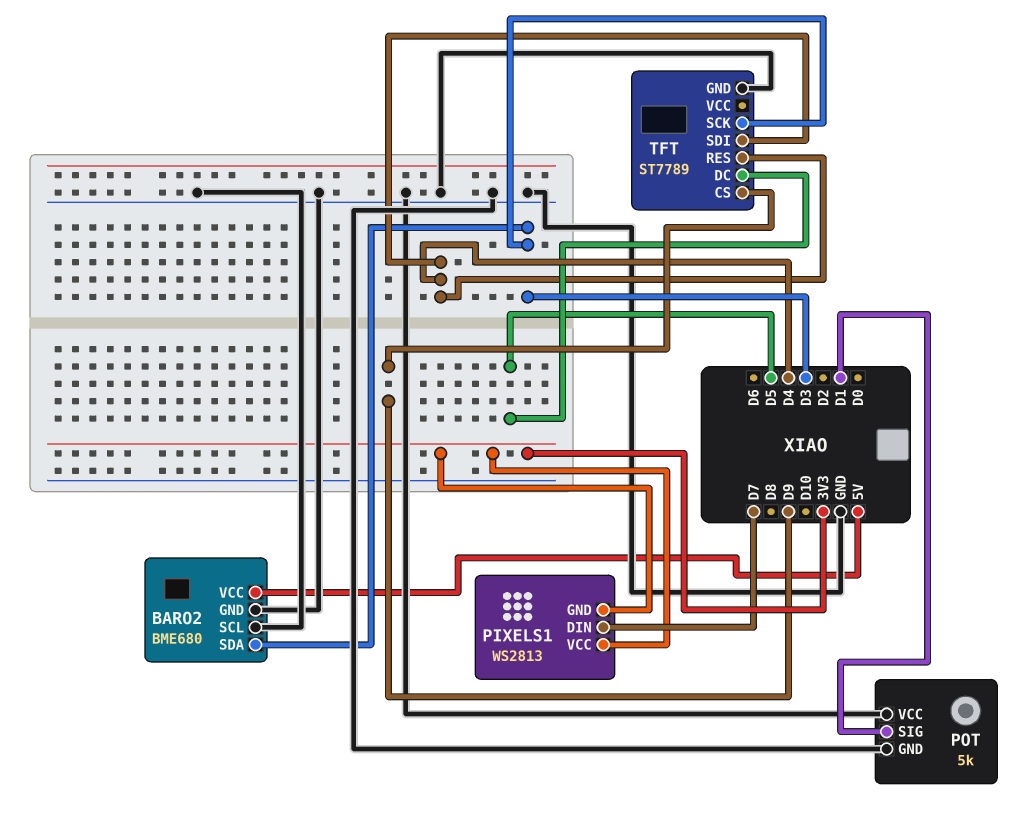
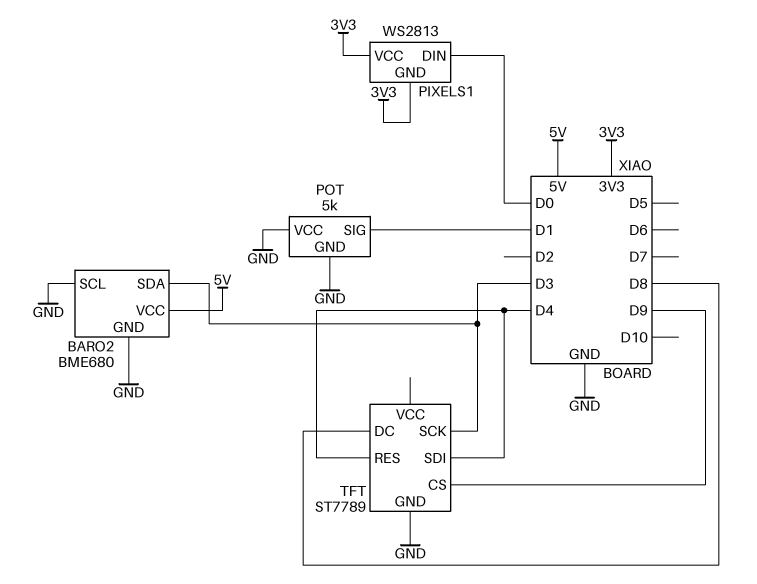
PIXELS1 pin DIN: D7 -> D0
TFT pin DC: D5 -> D8

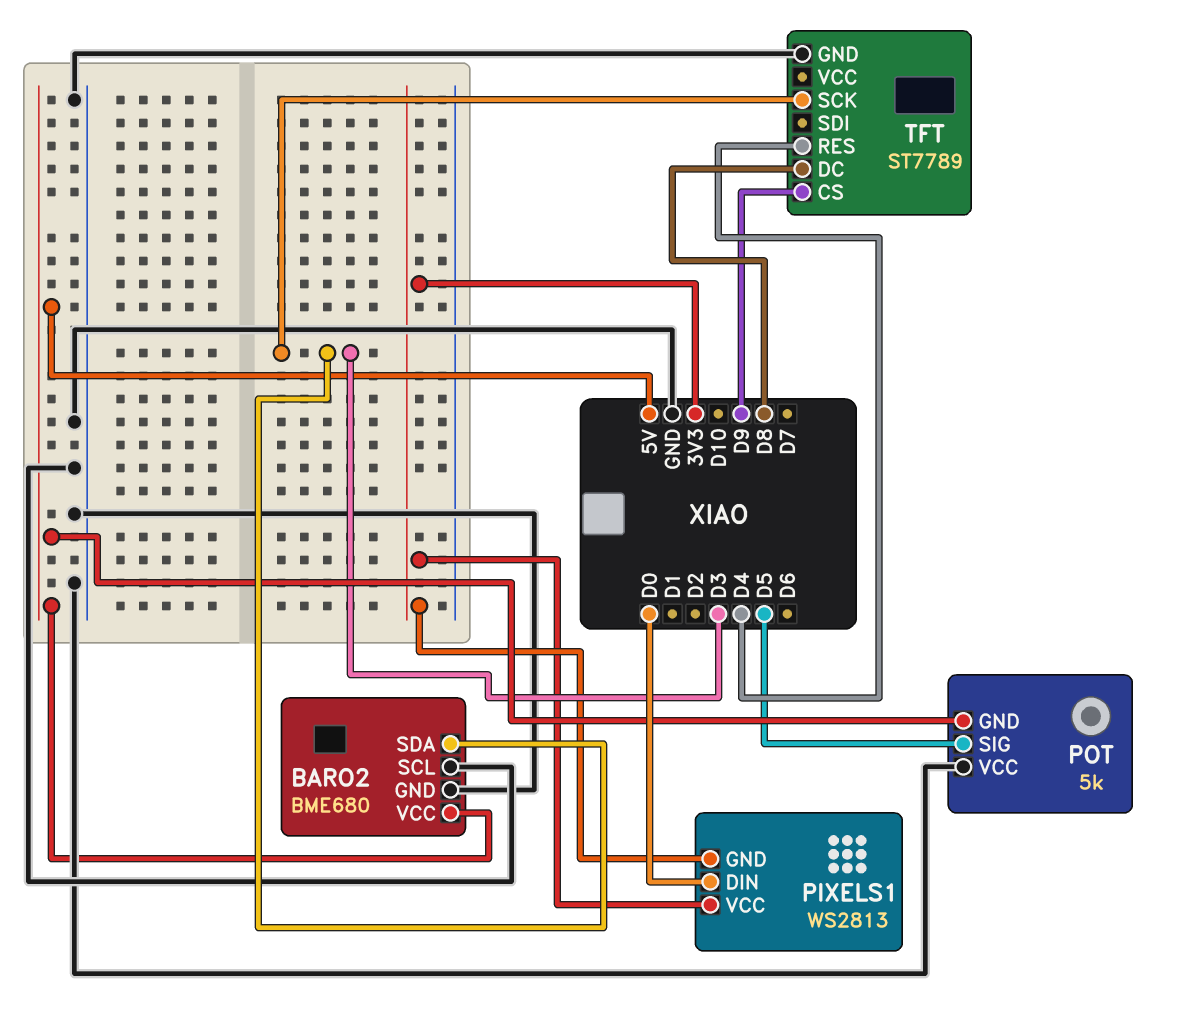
POT pin GND: GND -> 5V
POT pin SIG: D1 -> D5
TFT pin SDI: D4 -> none

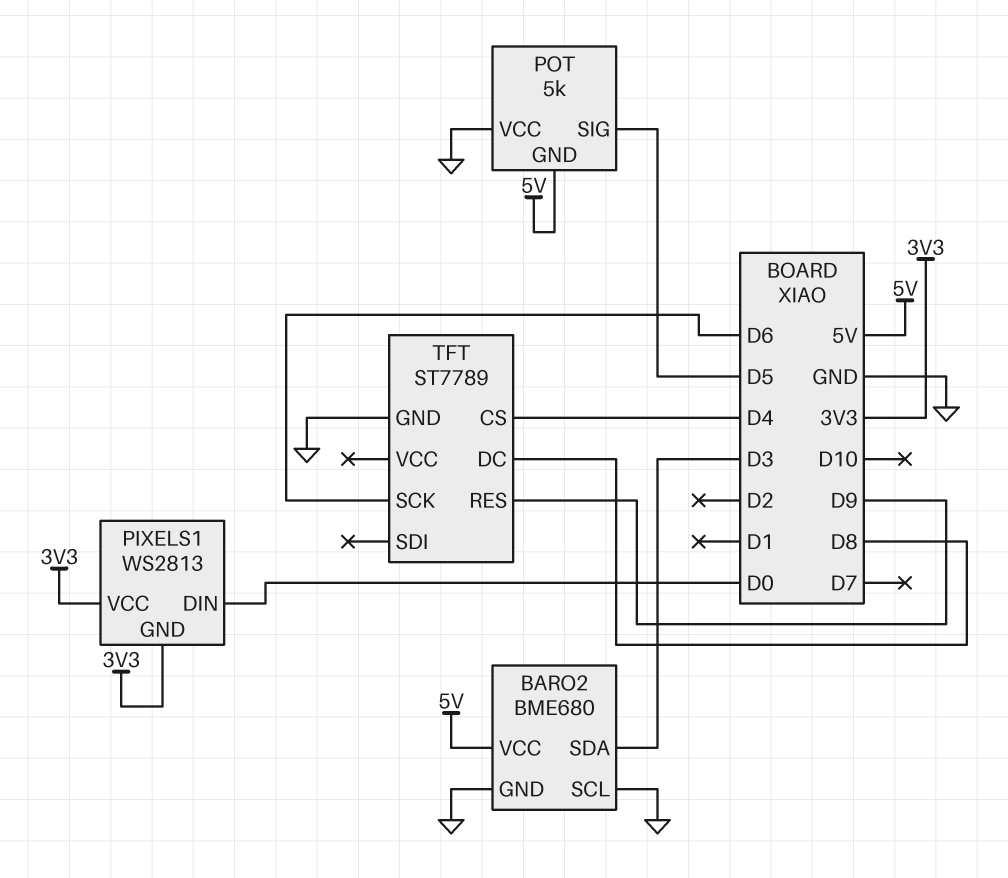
TFT pin CS: D9 -> D4
TFT pin RES: D4 -> D9
TFT pin SCK: D3 -> D6

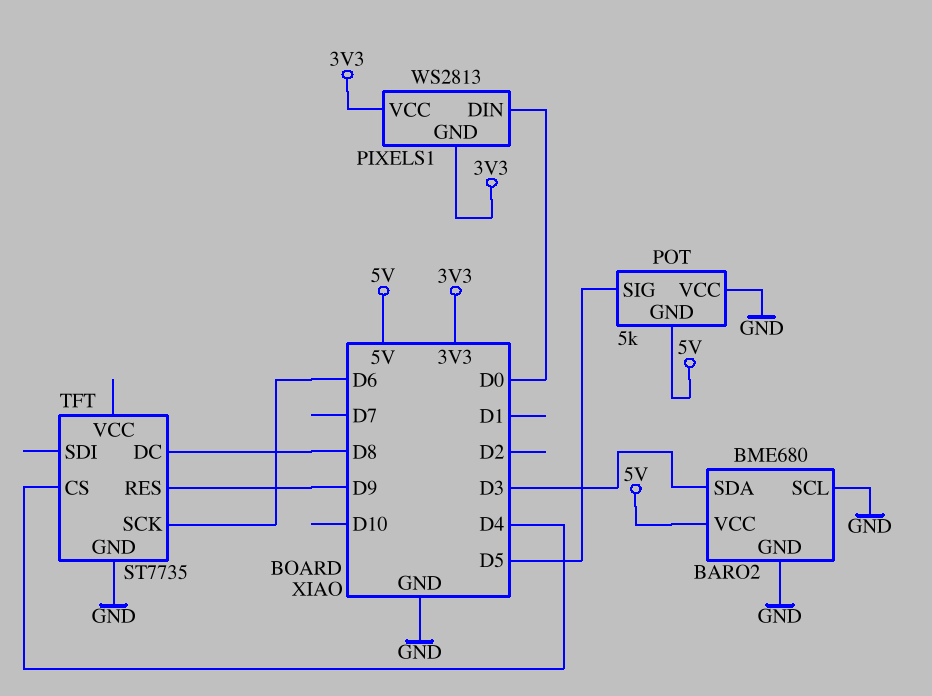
TFT: ST7789 -> ST7735

